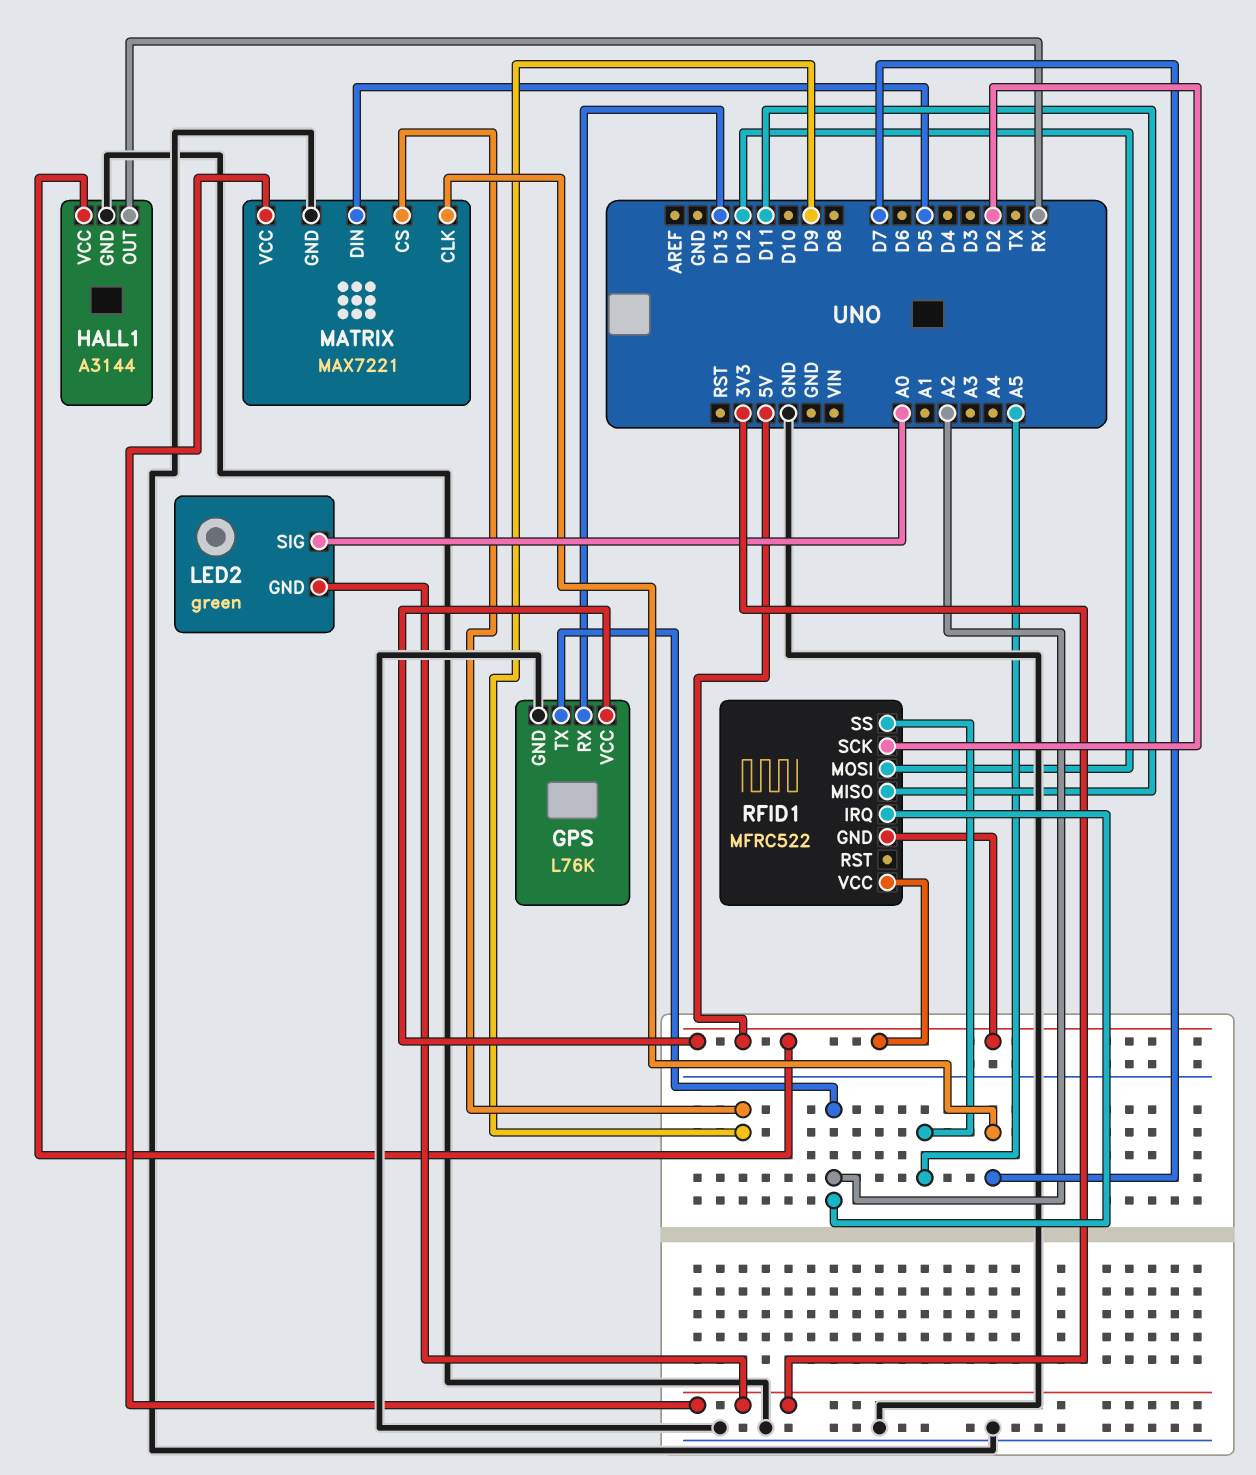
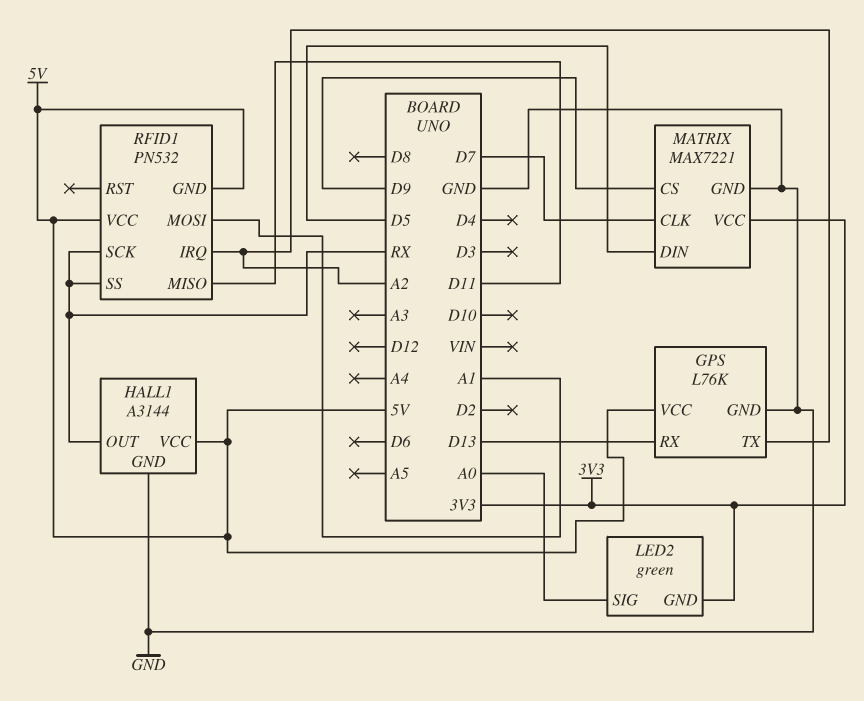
RFID1: MFRC522 -> PN532
RFID1 pin MOSI: D12 -> A1
RFID1 pin SCK: D2 -> RX
RFID1 pin SS: A5 -> RX

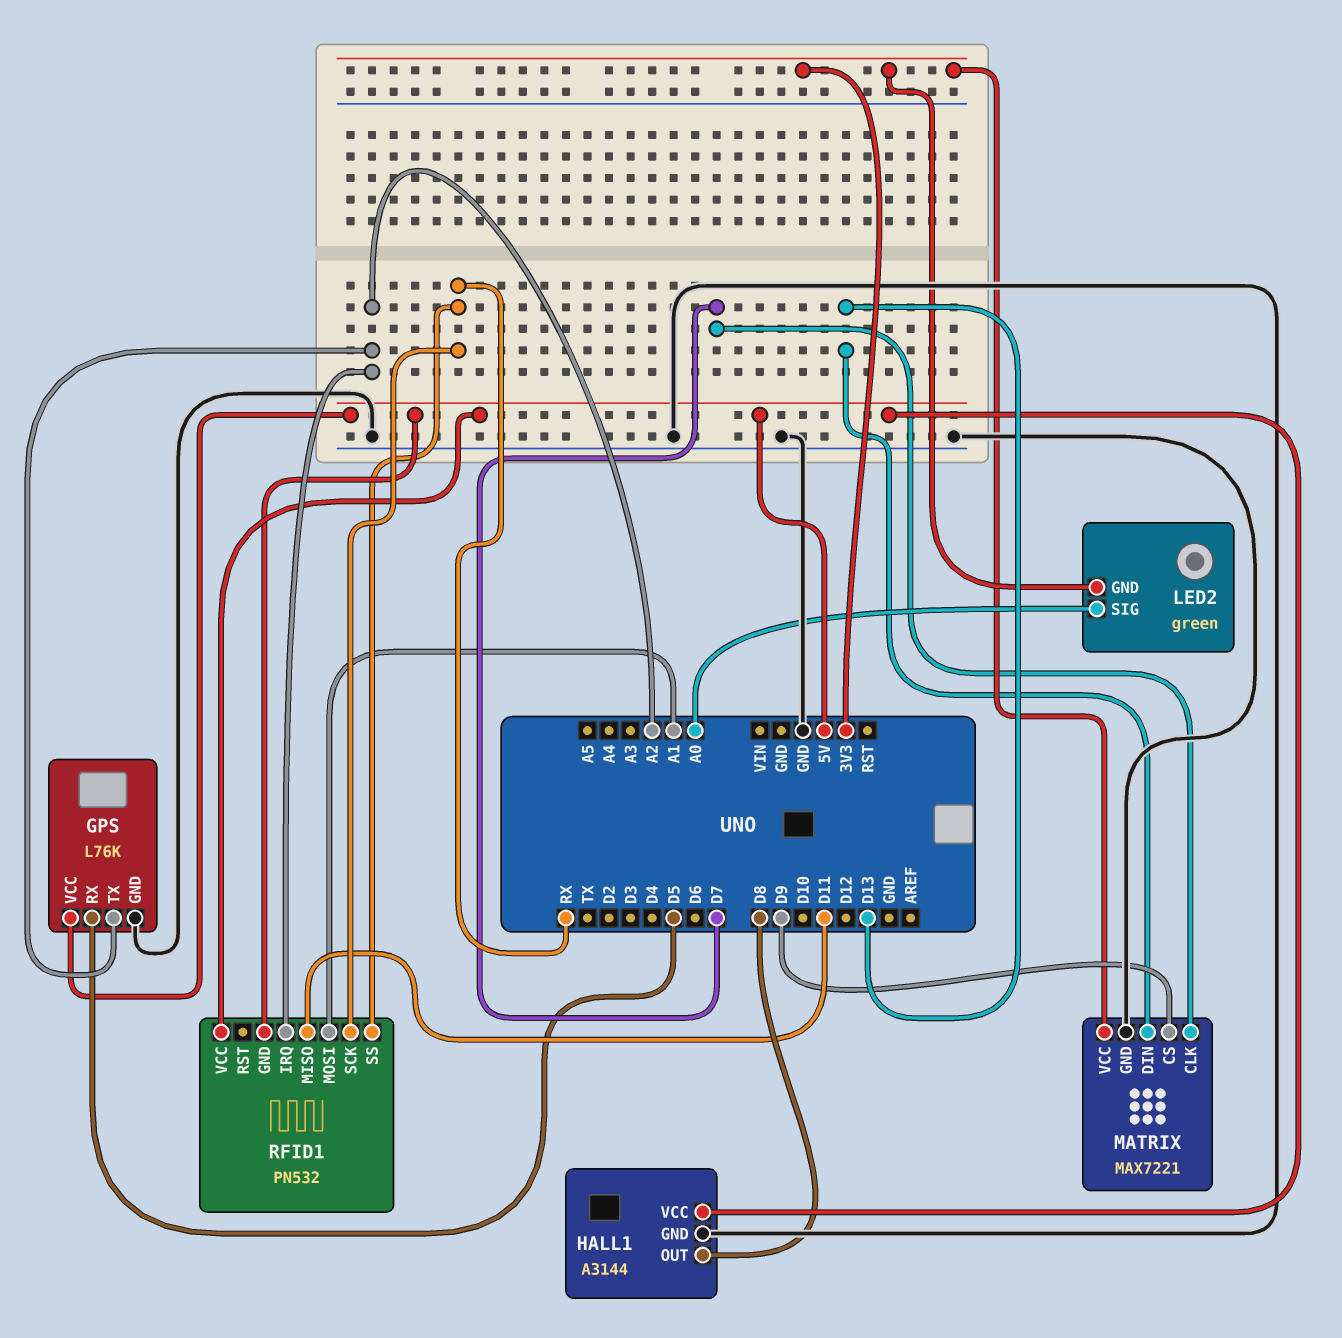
GPS pin RX: D13 -> D5
HALL1 pin OUT: RX -> D8
MATRIX pin DIN: D5 -> D13

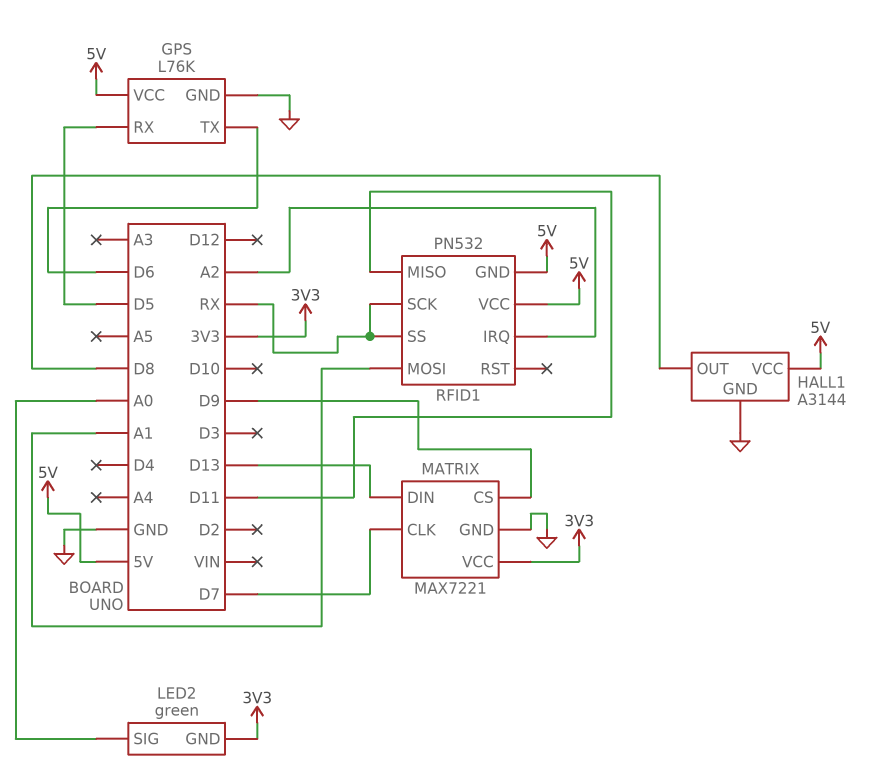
GPS pin TX: A2 -> D6

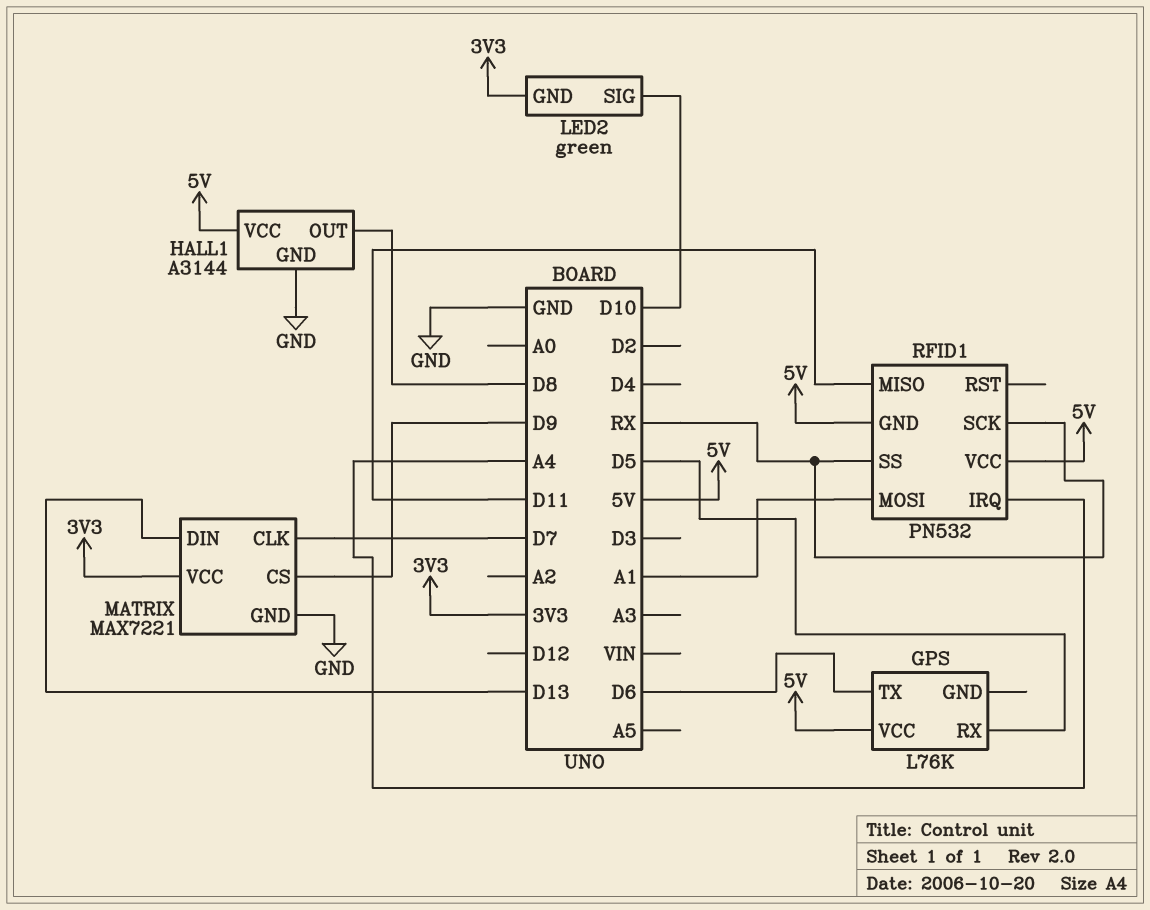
GPS pin GND: GND -> none
LED2 pin SIG: A0 -> D10
RFID1 pin IRQ: A2 -> A4

